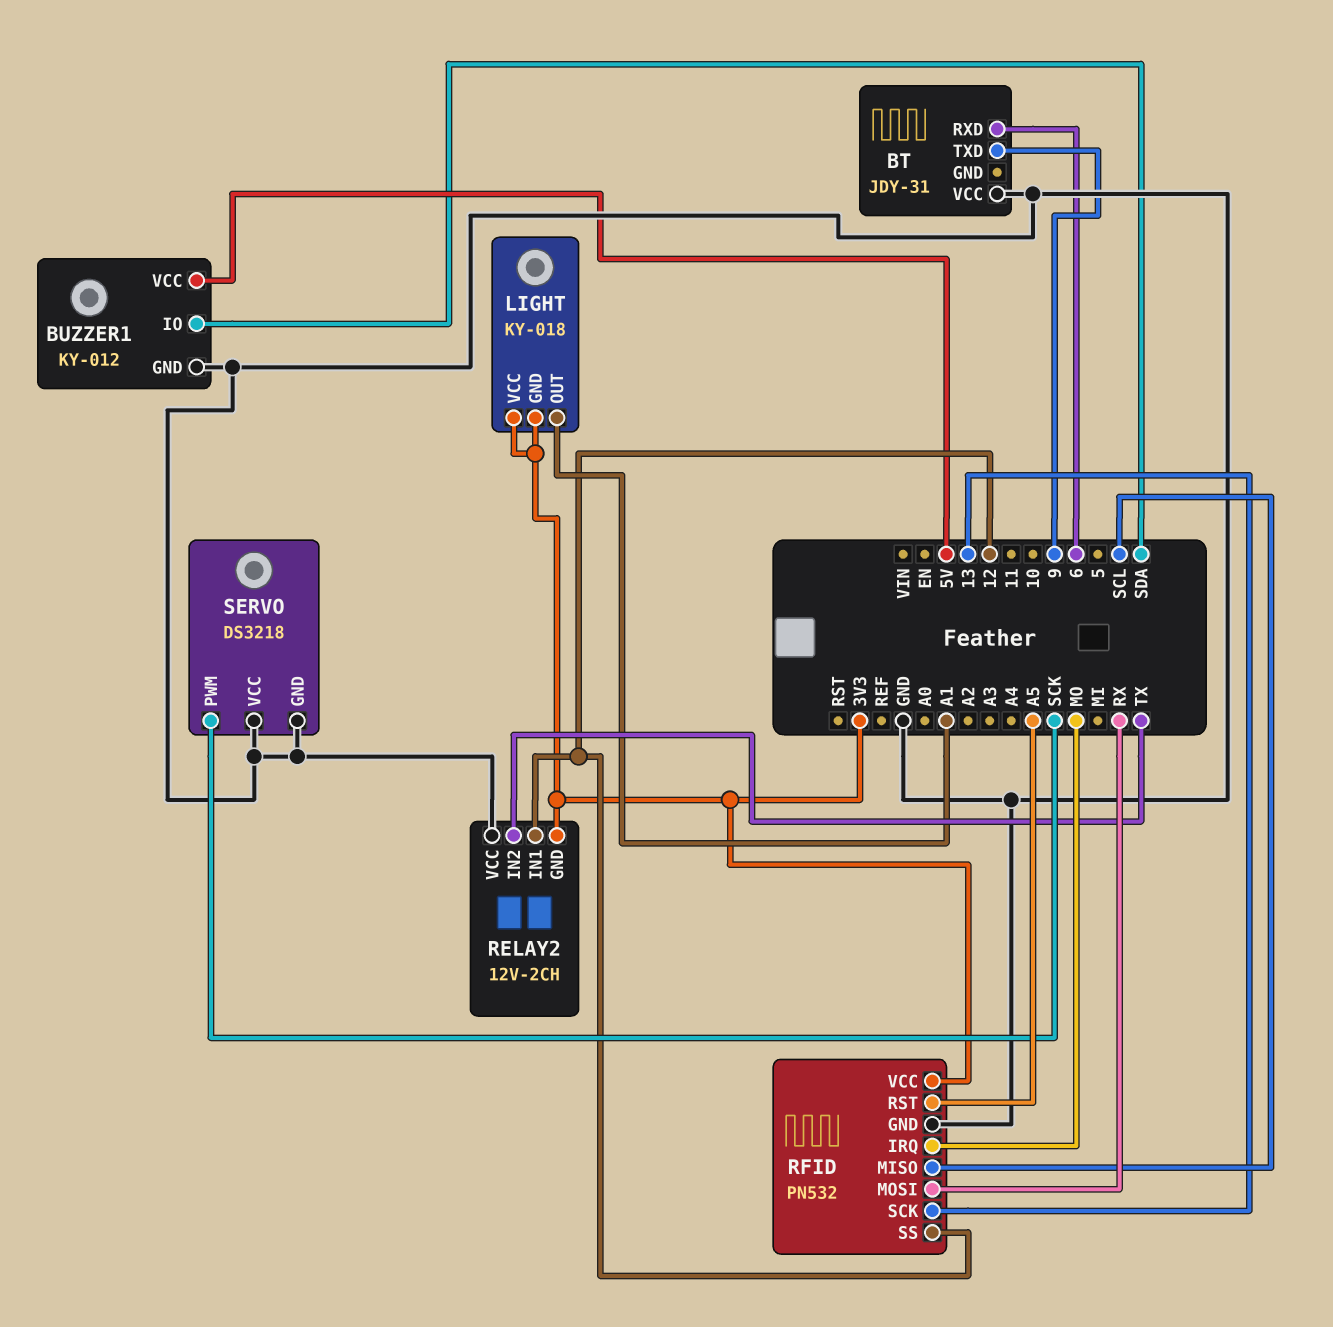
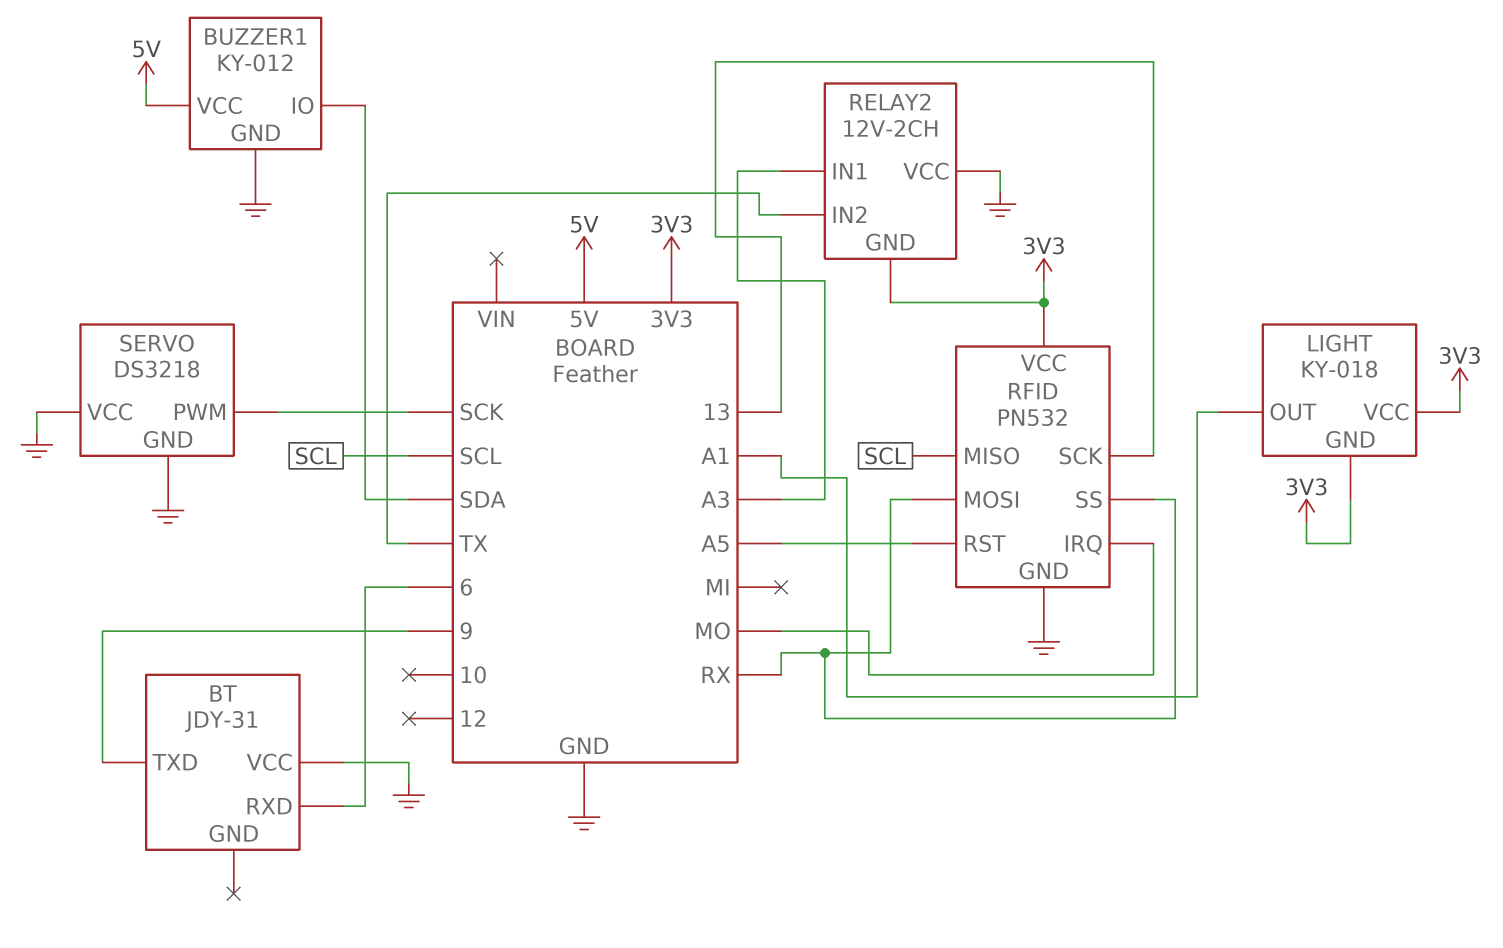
RELAY2 pin IN1: 12 -> A3
RFID pin SS: 12 -> RX

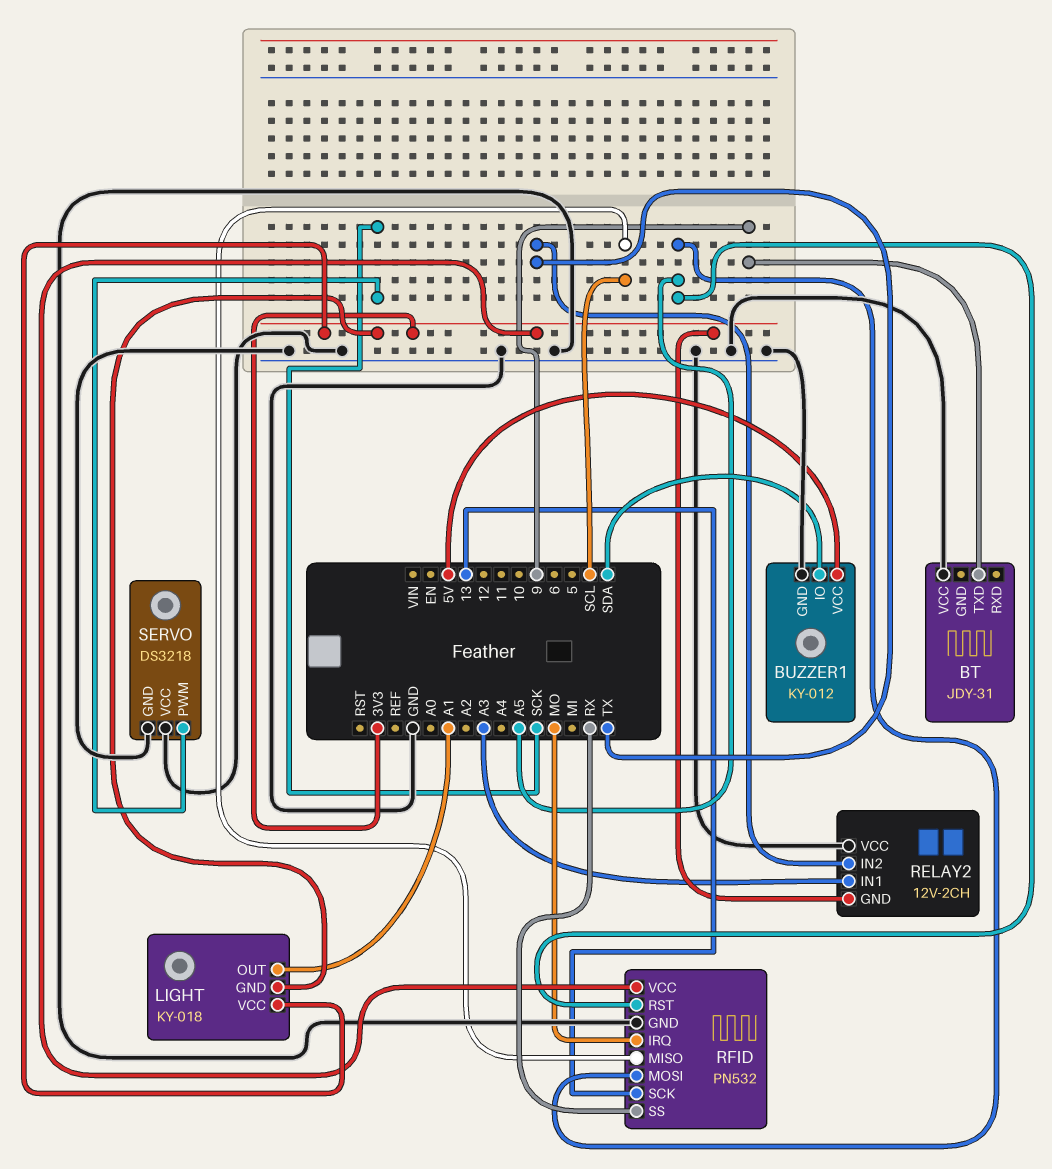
BT pin RXD: 6 -> none
RFID pin MOSI: RX -> A5

